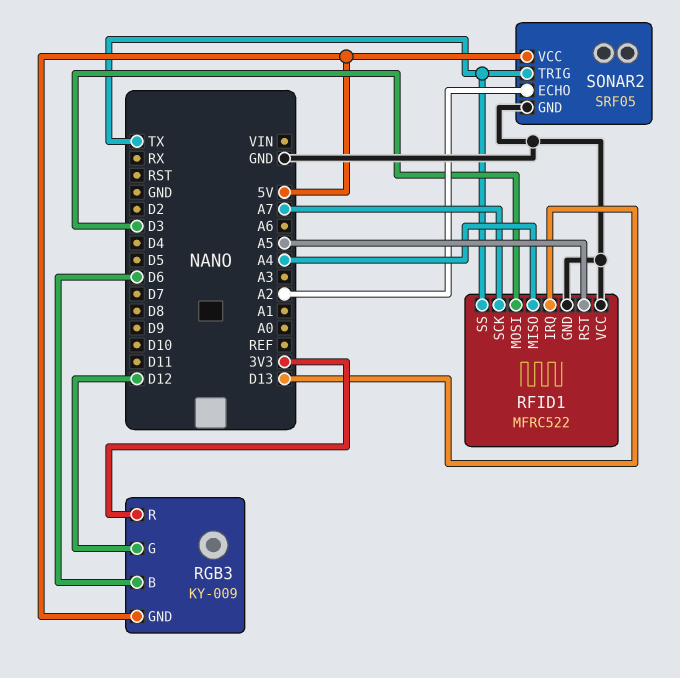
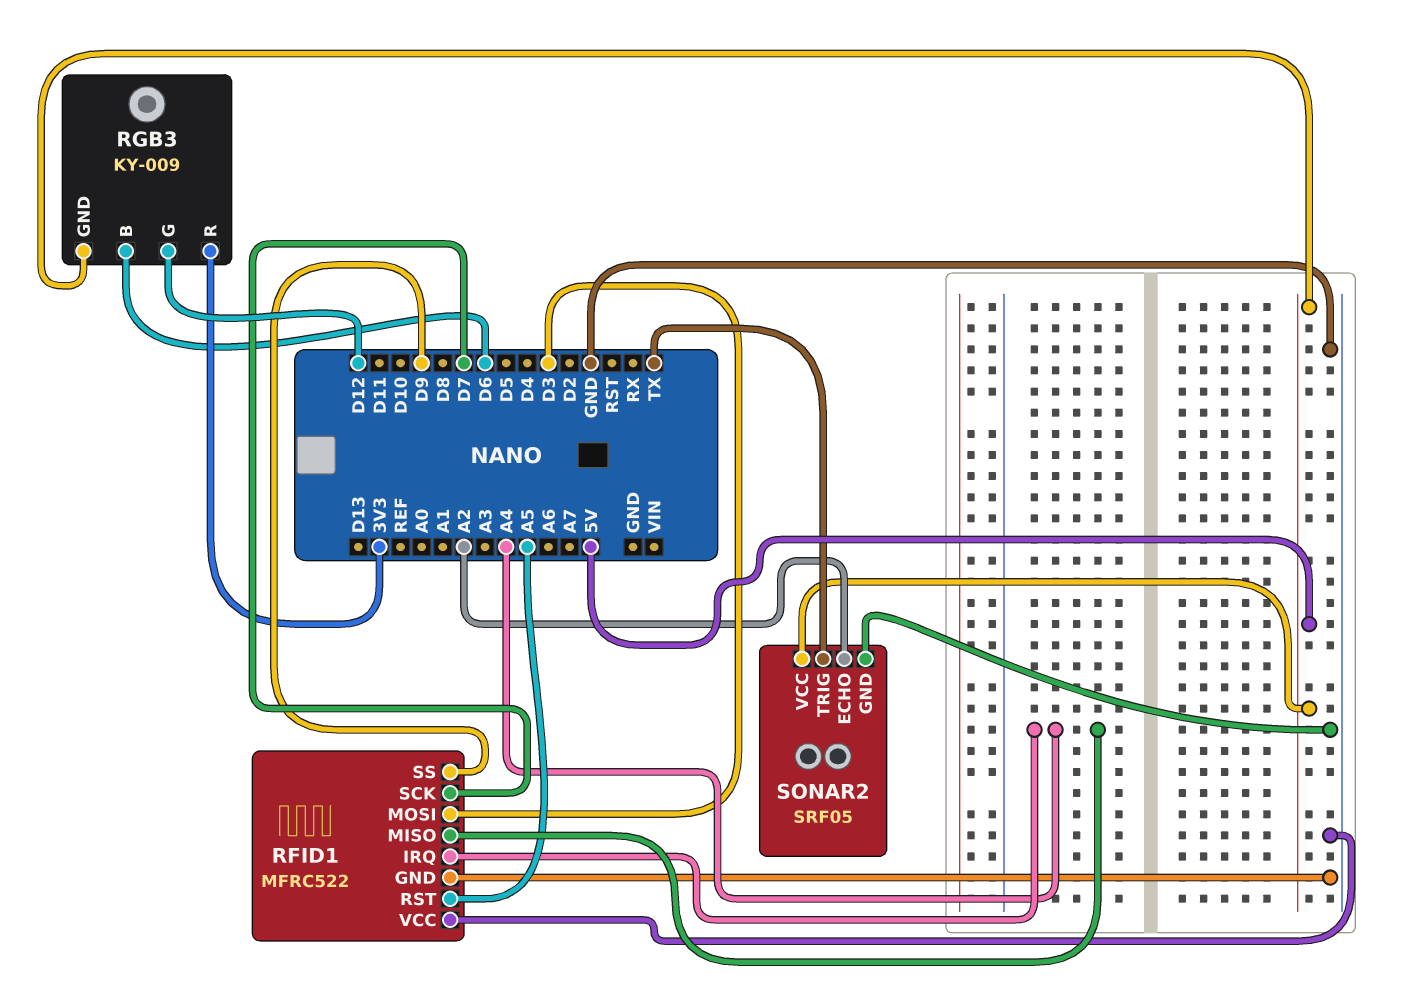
RFID1 pin IRQ: D13 -> A4
RFID1 pin SCK: A7 -> D7
RFID1 pin SS: TX -> D9

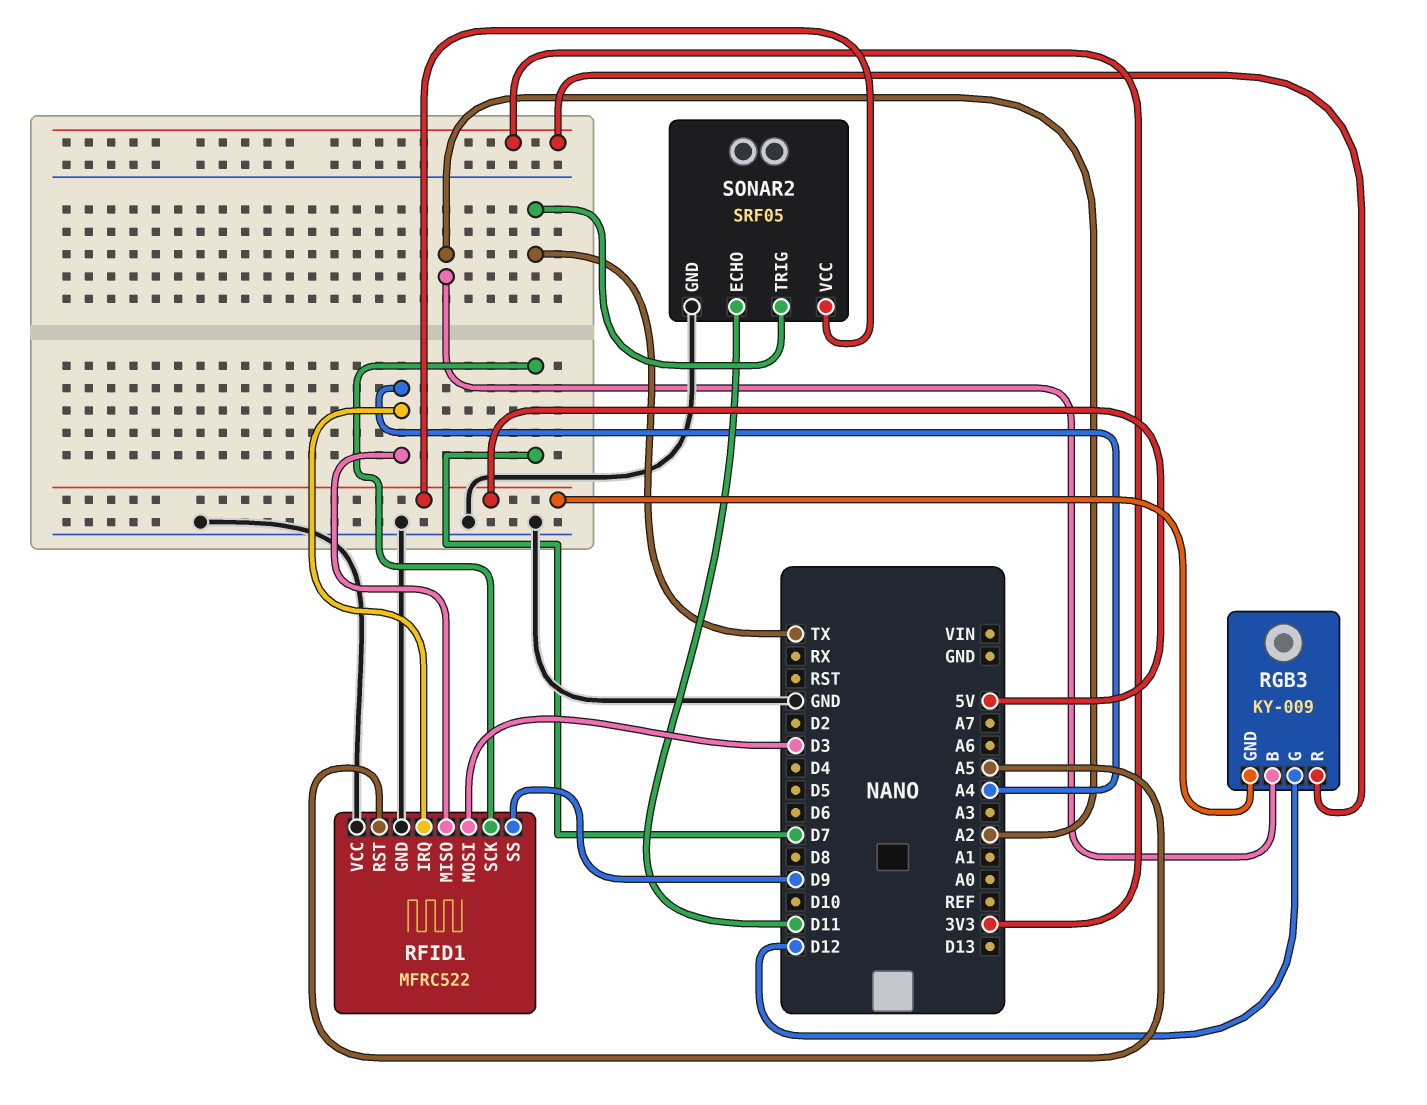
RGB3 pin B: D6 -> A2
SONAR2 pin ECHO: A2 -> D11

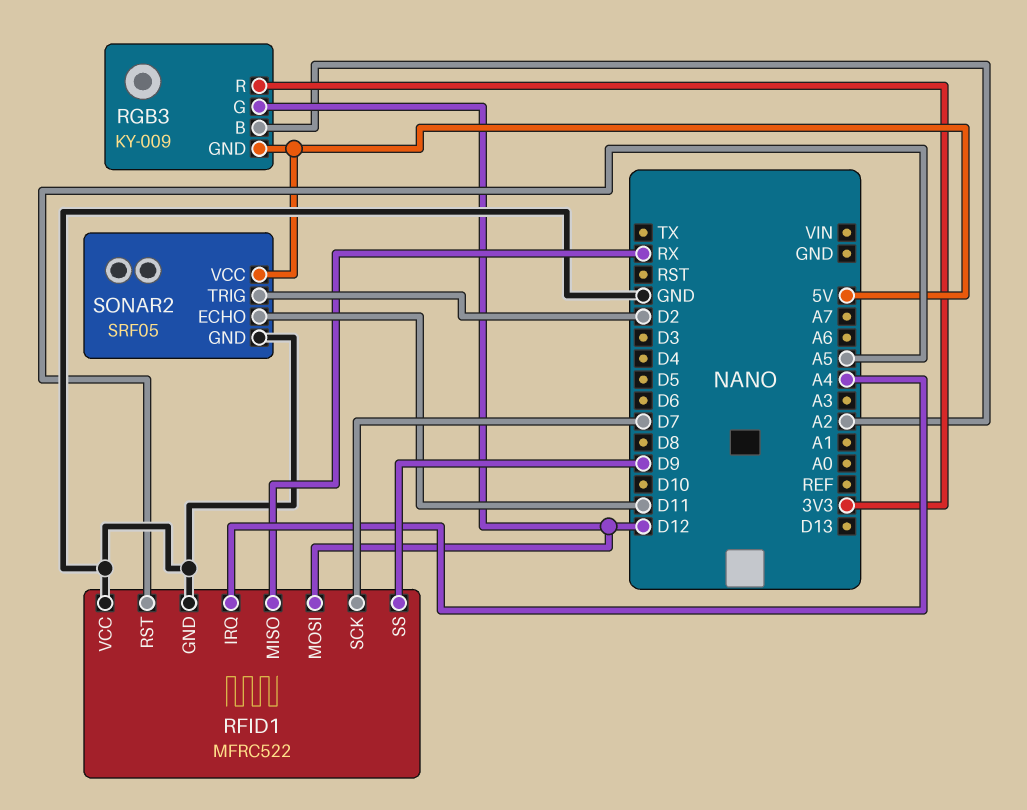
RFID1 pin MISO: A4 -> RX
RFID1 pin MOSI: D3 -> D12
SONAR2 pin TRIG: TX -> D2

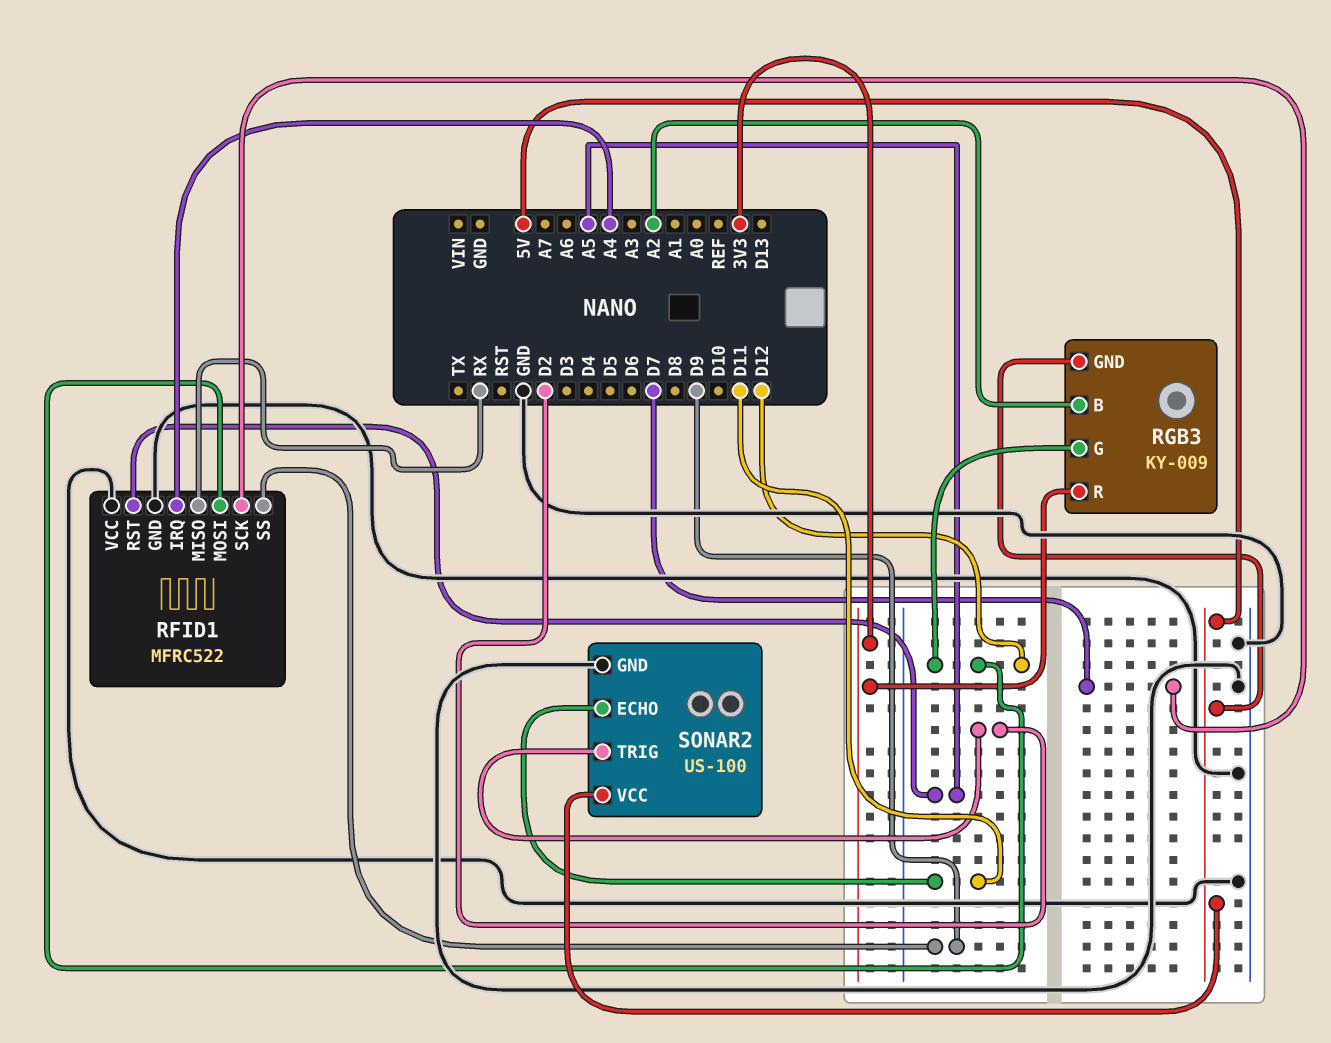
SONAR2: SRF05 -> US-100

